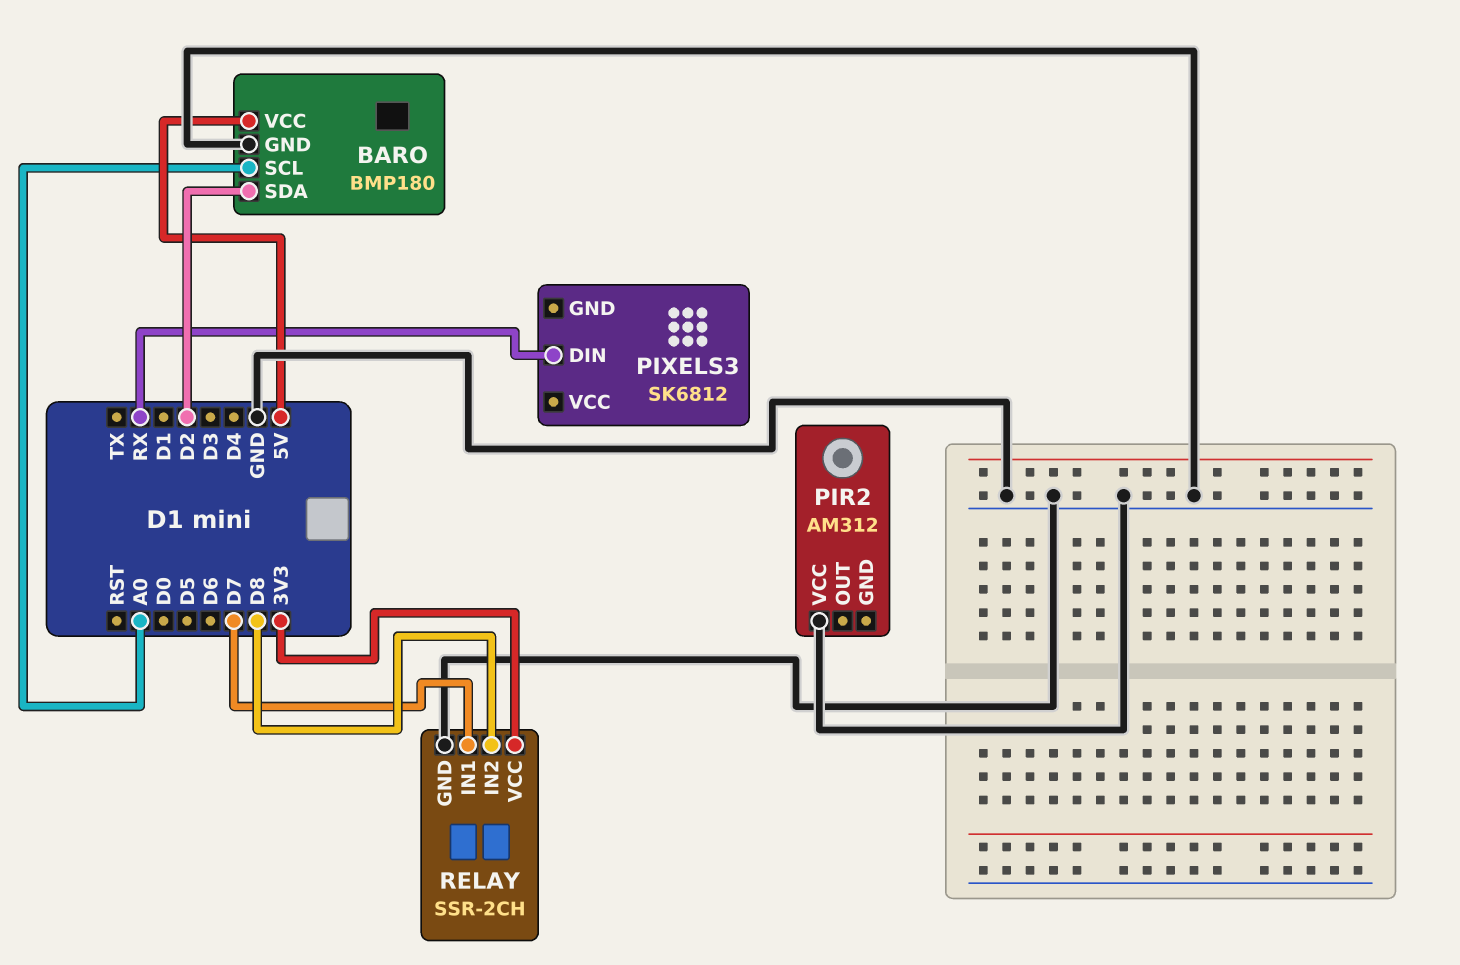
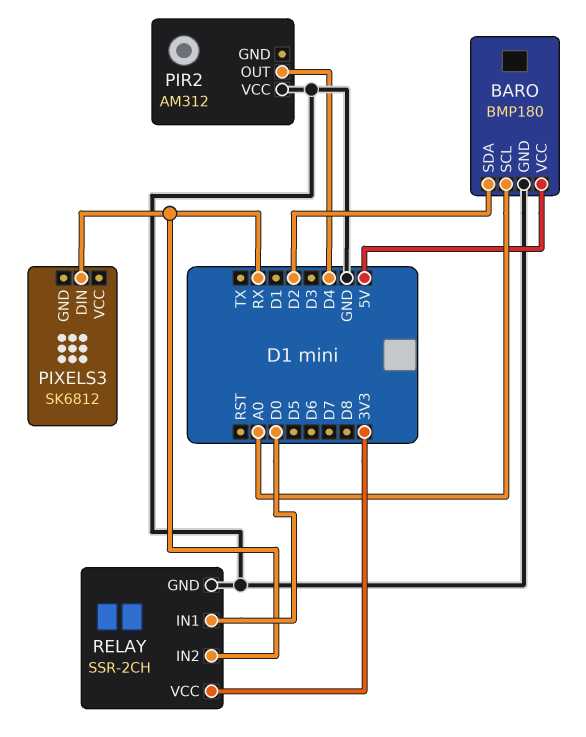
PIR2 pin OUT: none -> D4
RELAY pin IN1: D7 -> D0
RELAY pin IN2: D8 -> RX

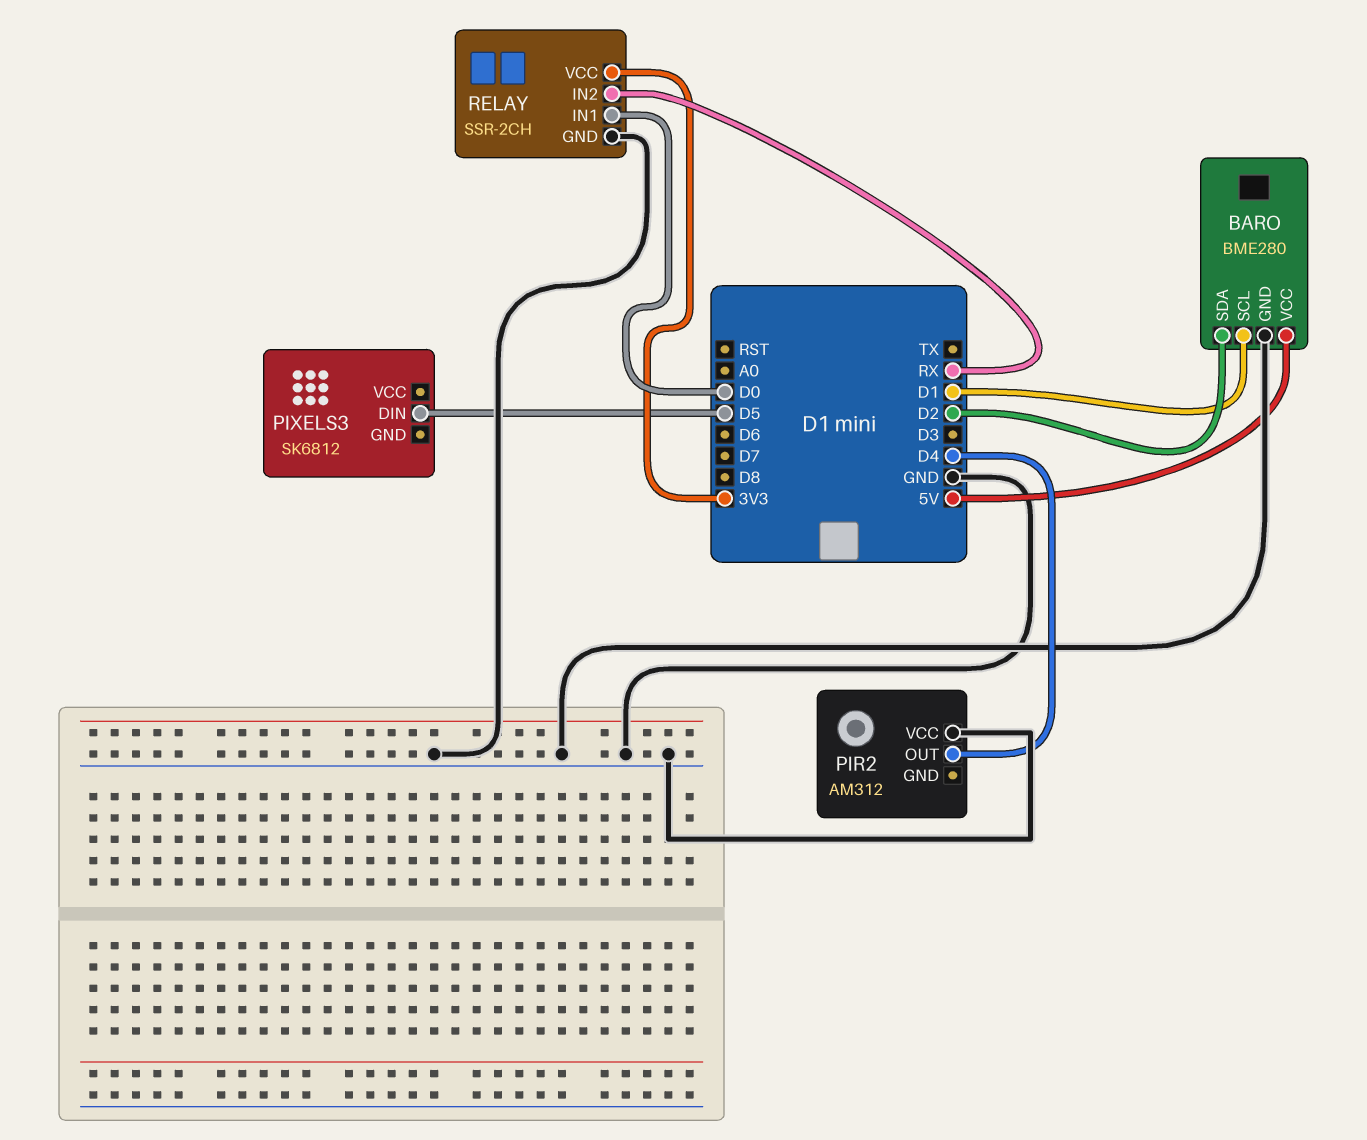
BARO: BMP180 -> BME280
BARO pin SCL: A0 -> D1
PIXELS3 pin DIN: RX -> D5

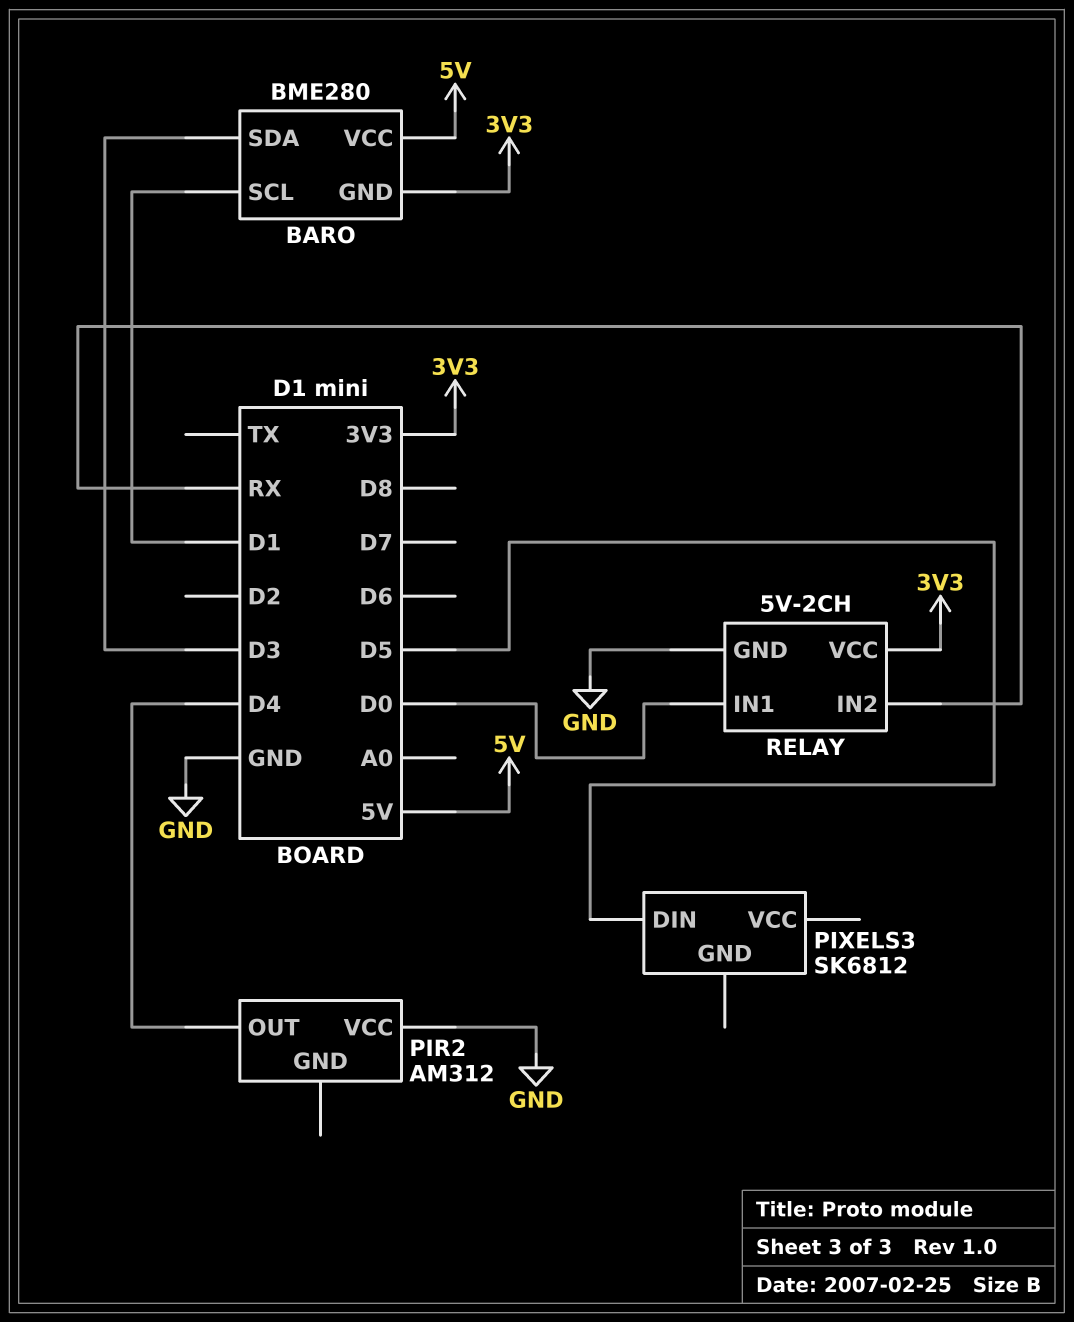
BARO pin GND: GND -> 3V3
BARO pin SDA: D2 -> D3
RELAY: SSR-2CH -> 5V-2CH

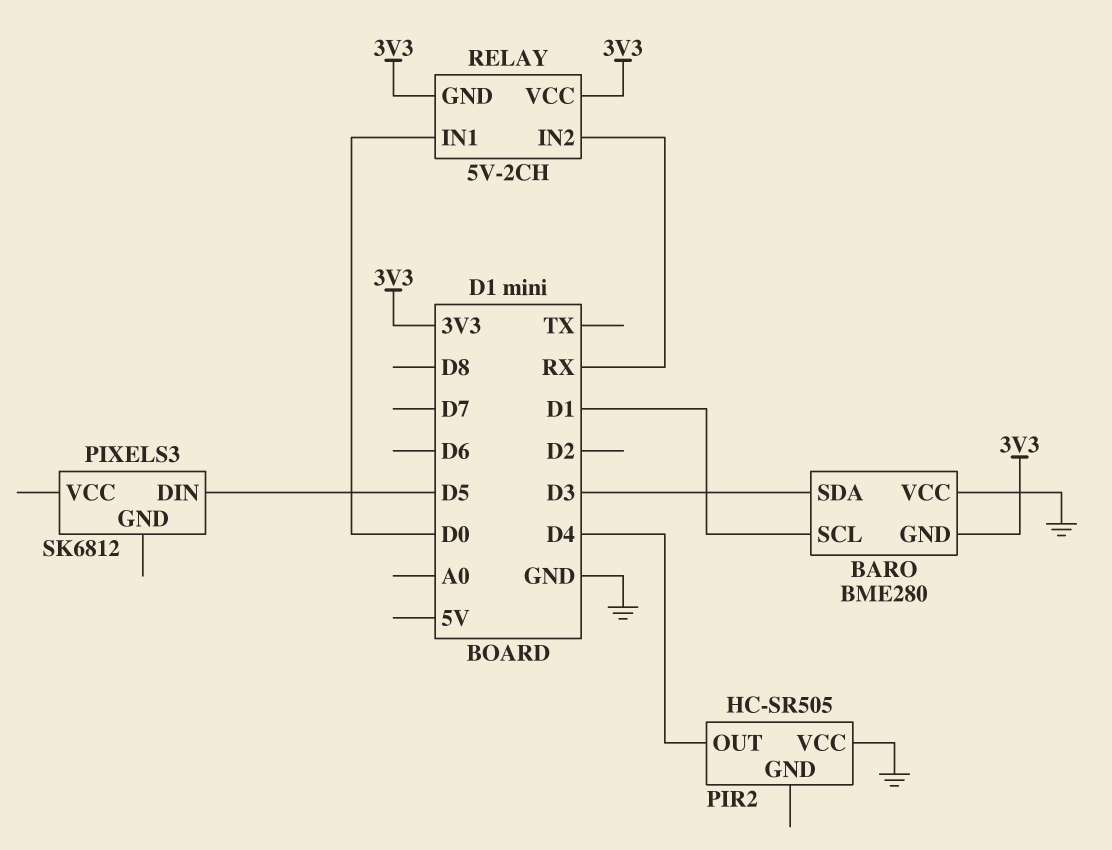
BARO pin VCC: 5V -> GND
PIR2: AM312 -> HC-SR505
RELAY pin GND: GND -> 3V3

